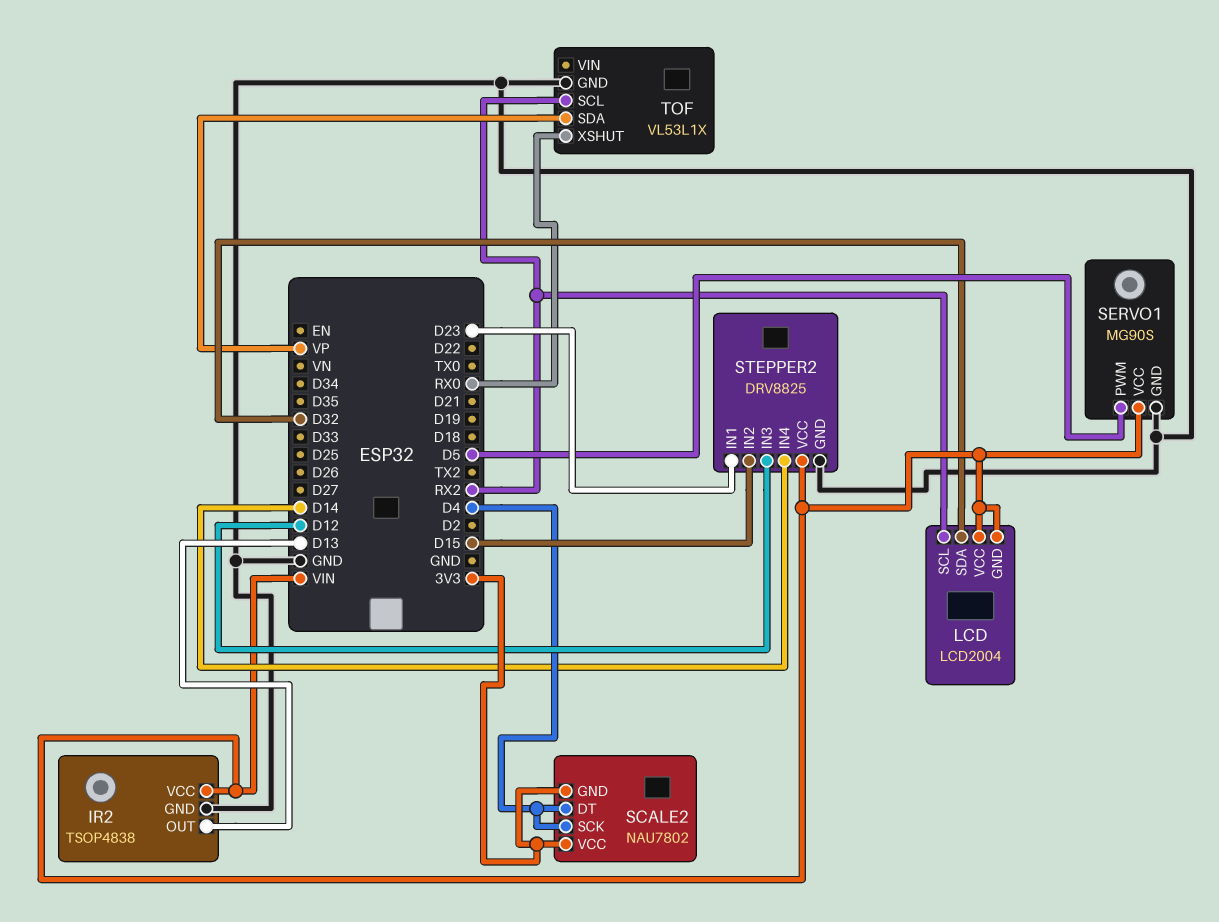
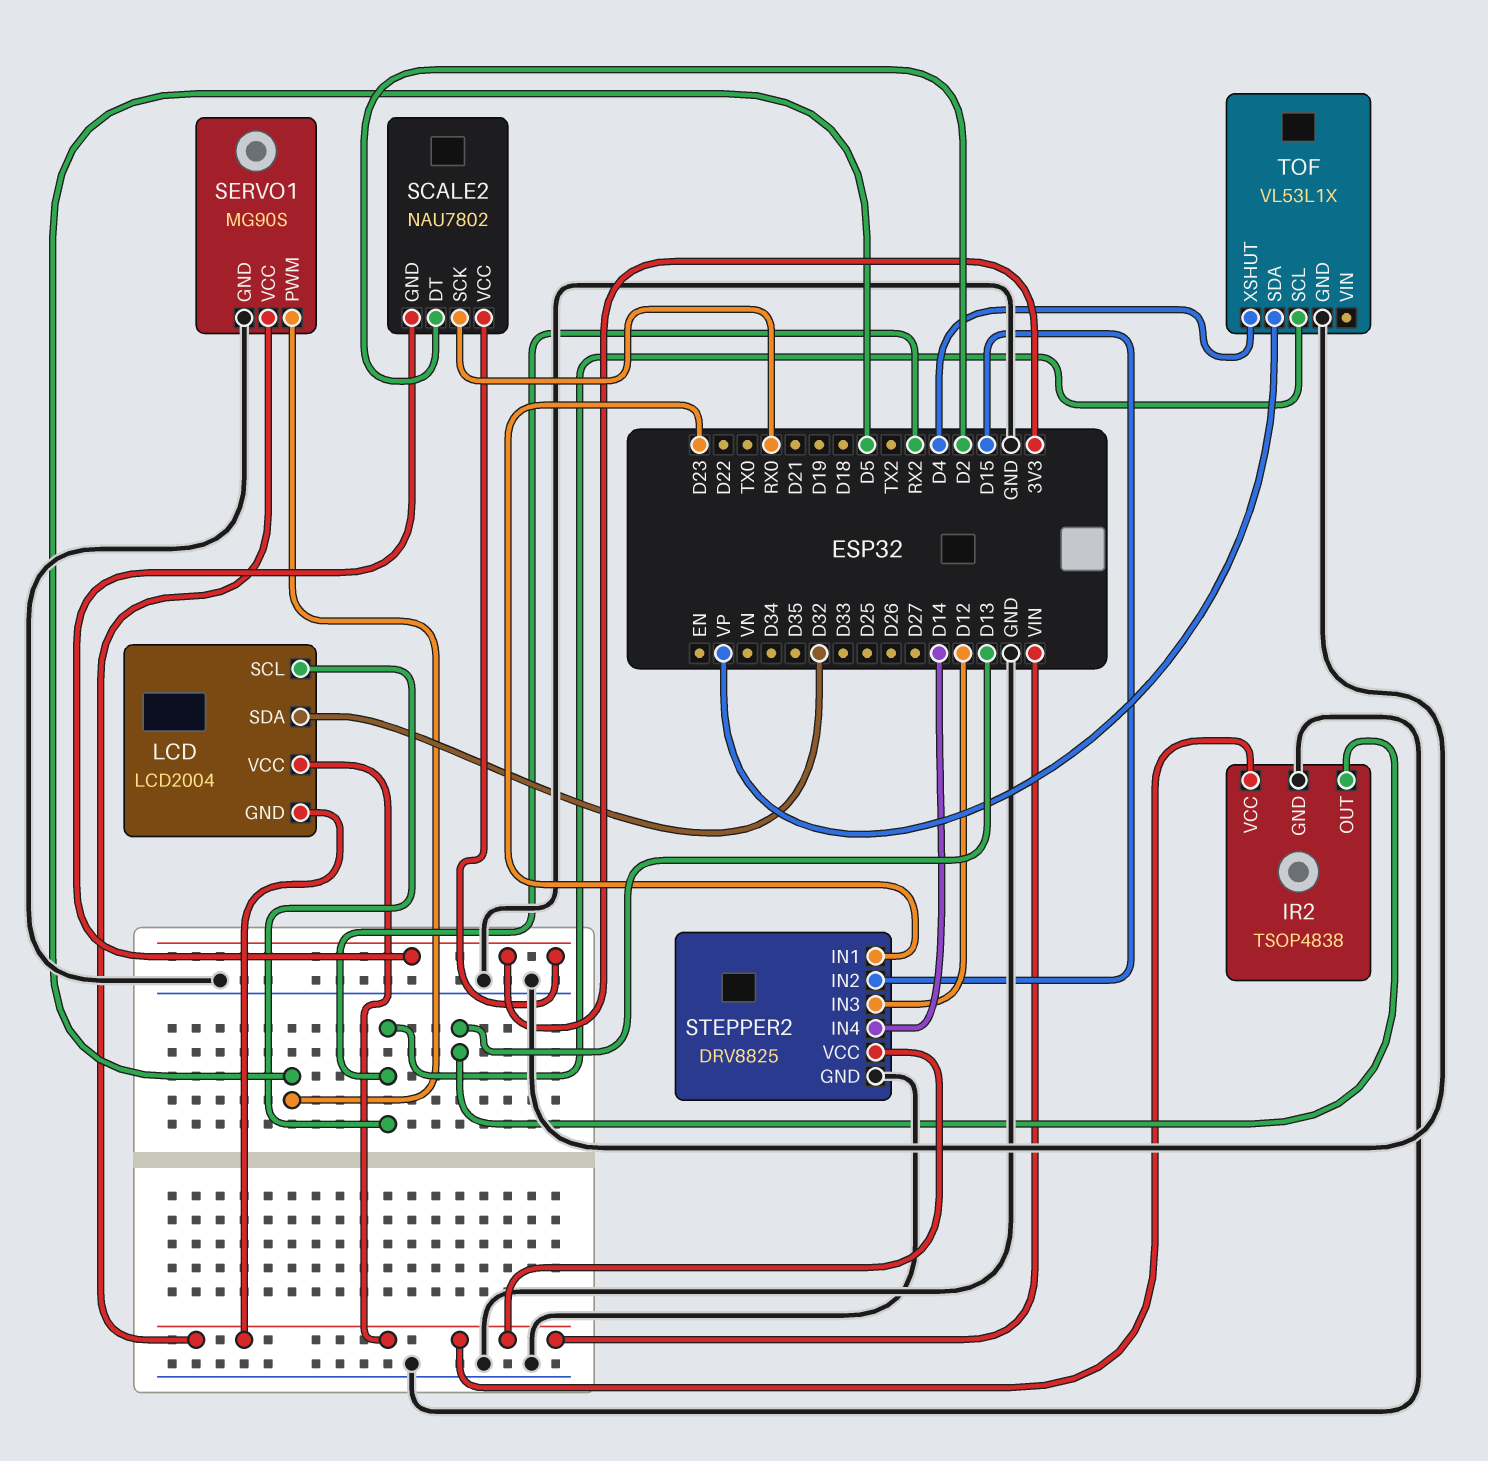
SCALE2 pin DT: D4 -> D2
SCALE2 pin SCK: D4 -> RX0
TOF pin XSHUT: RX0 -> D4

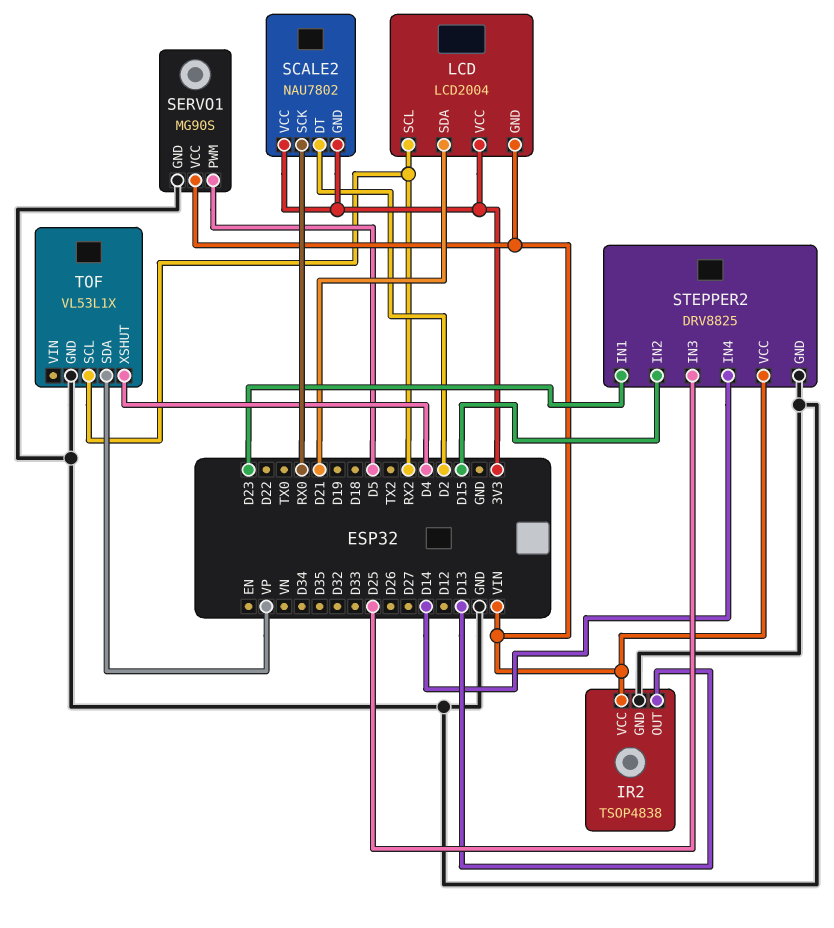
LCD pin SDA: D32 -> D21
LCD pin VCC: VIN -> 3V3
STEPPER2 pin IN3: D12 -> D25

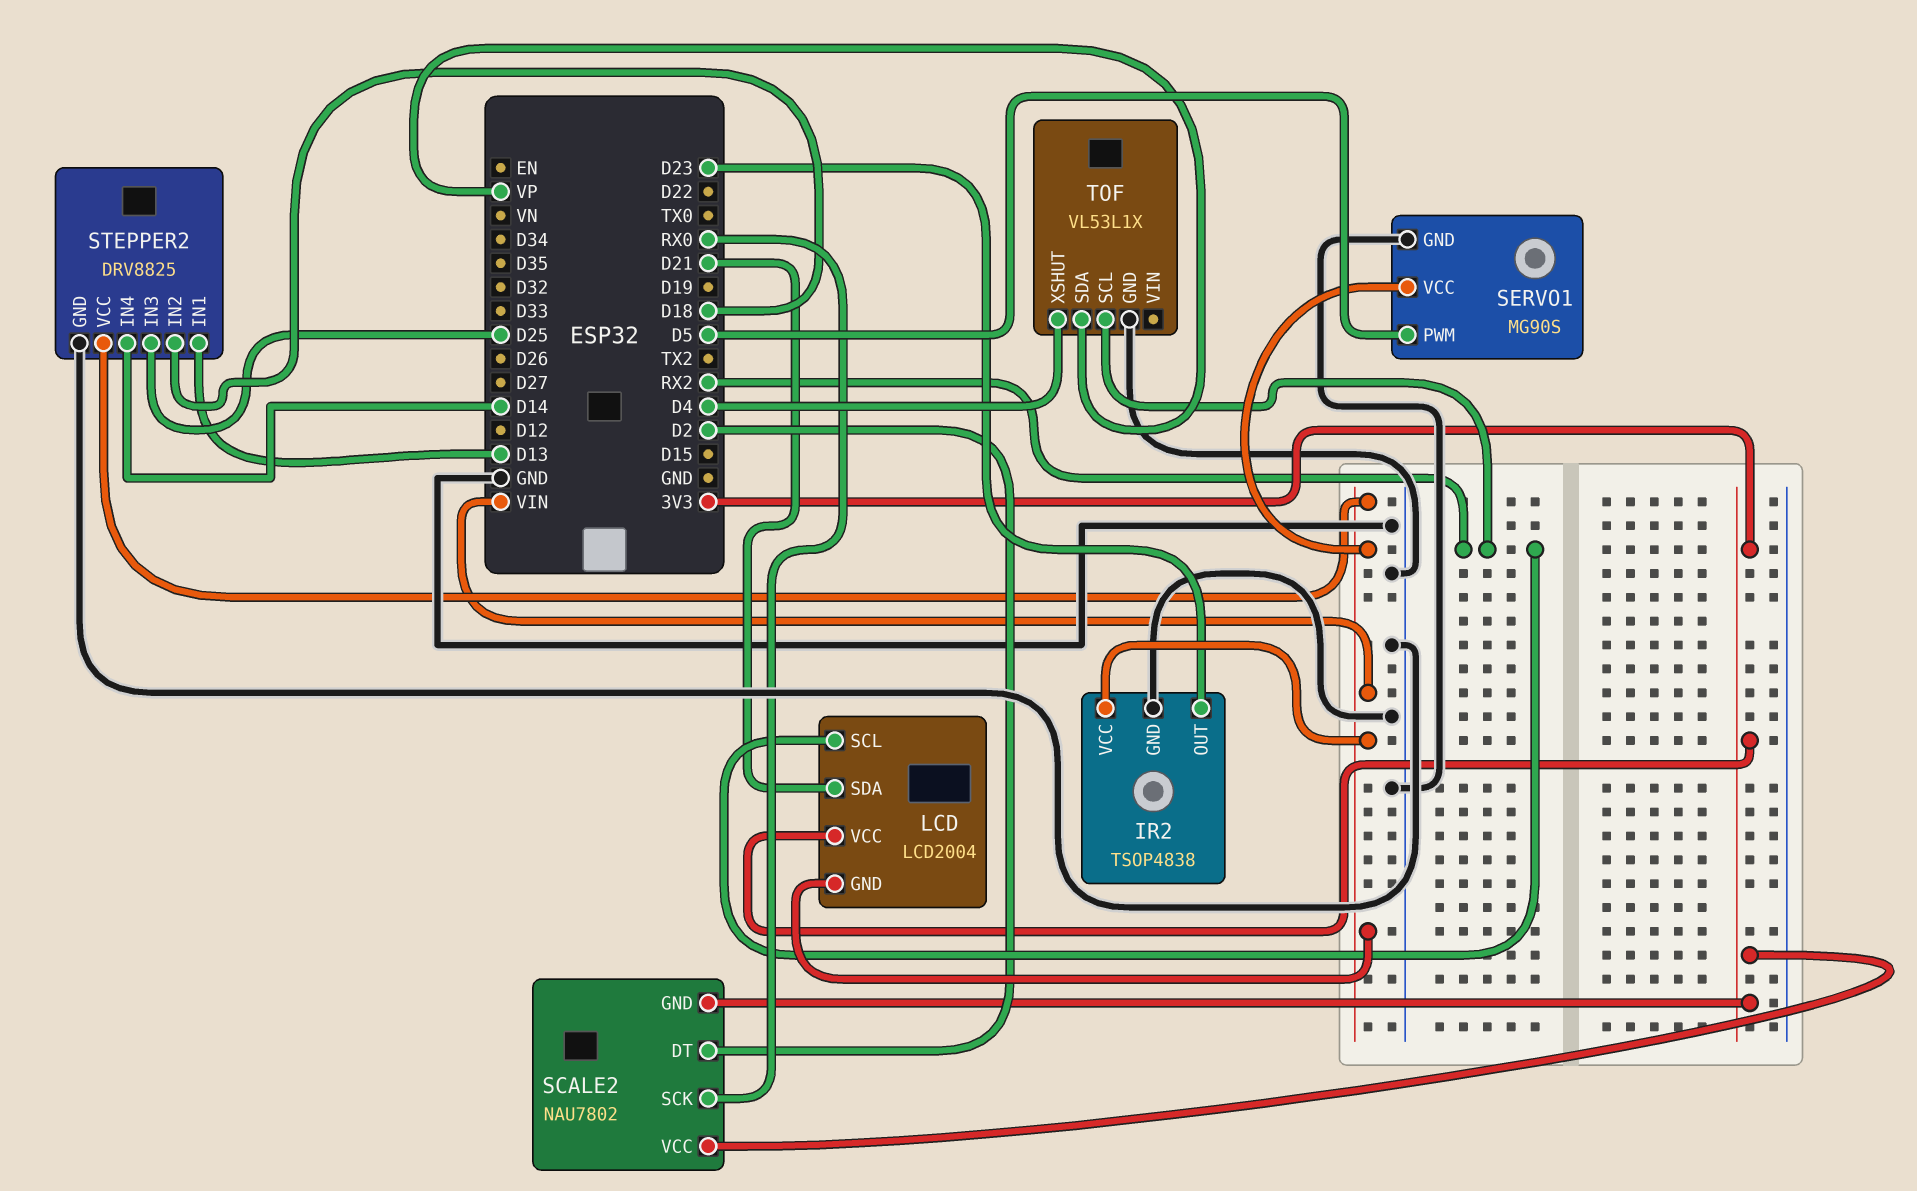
IR2 pin OUT: D13 -> D23
STEPPER2 pin IN1: D23 -> D13
STEPPER2 pin IN2: D15 -> D18

